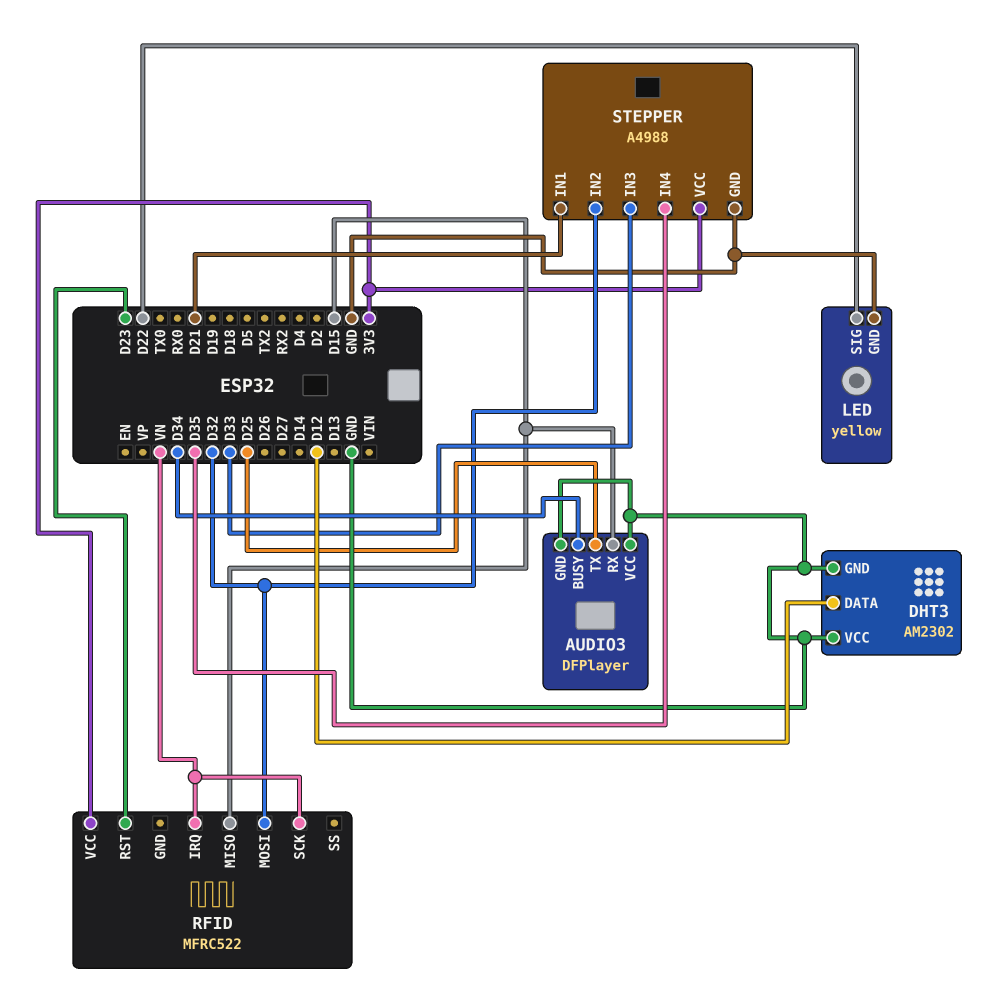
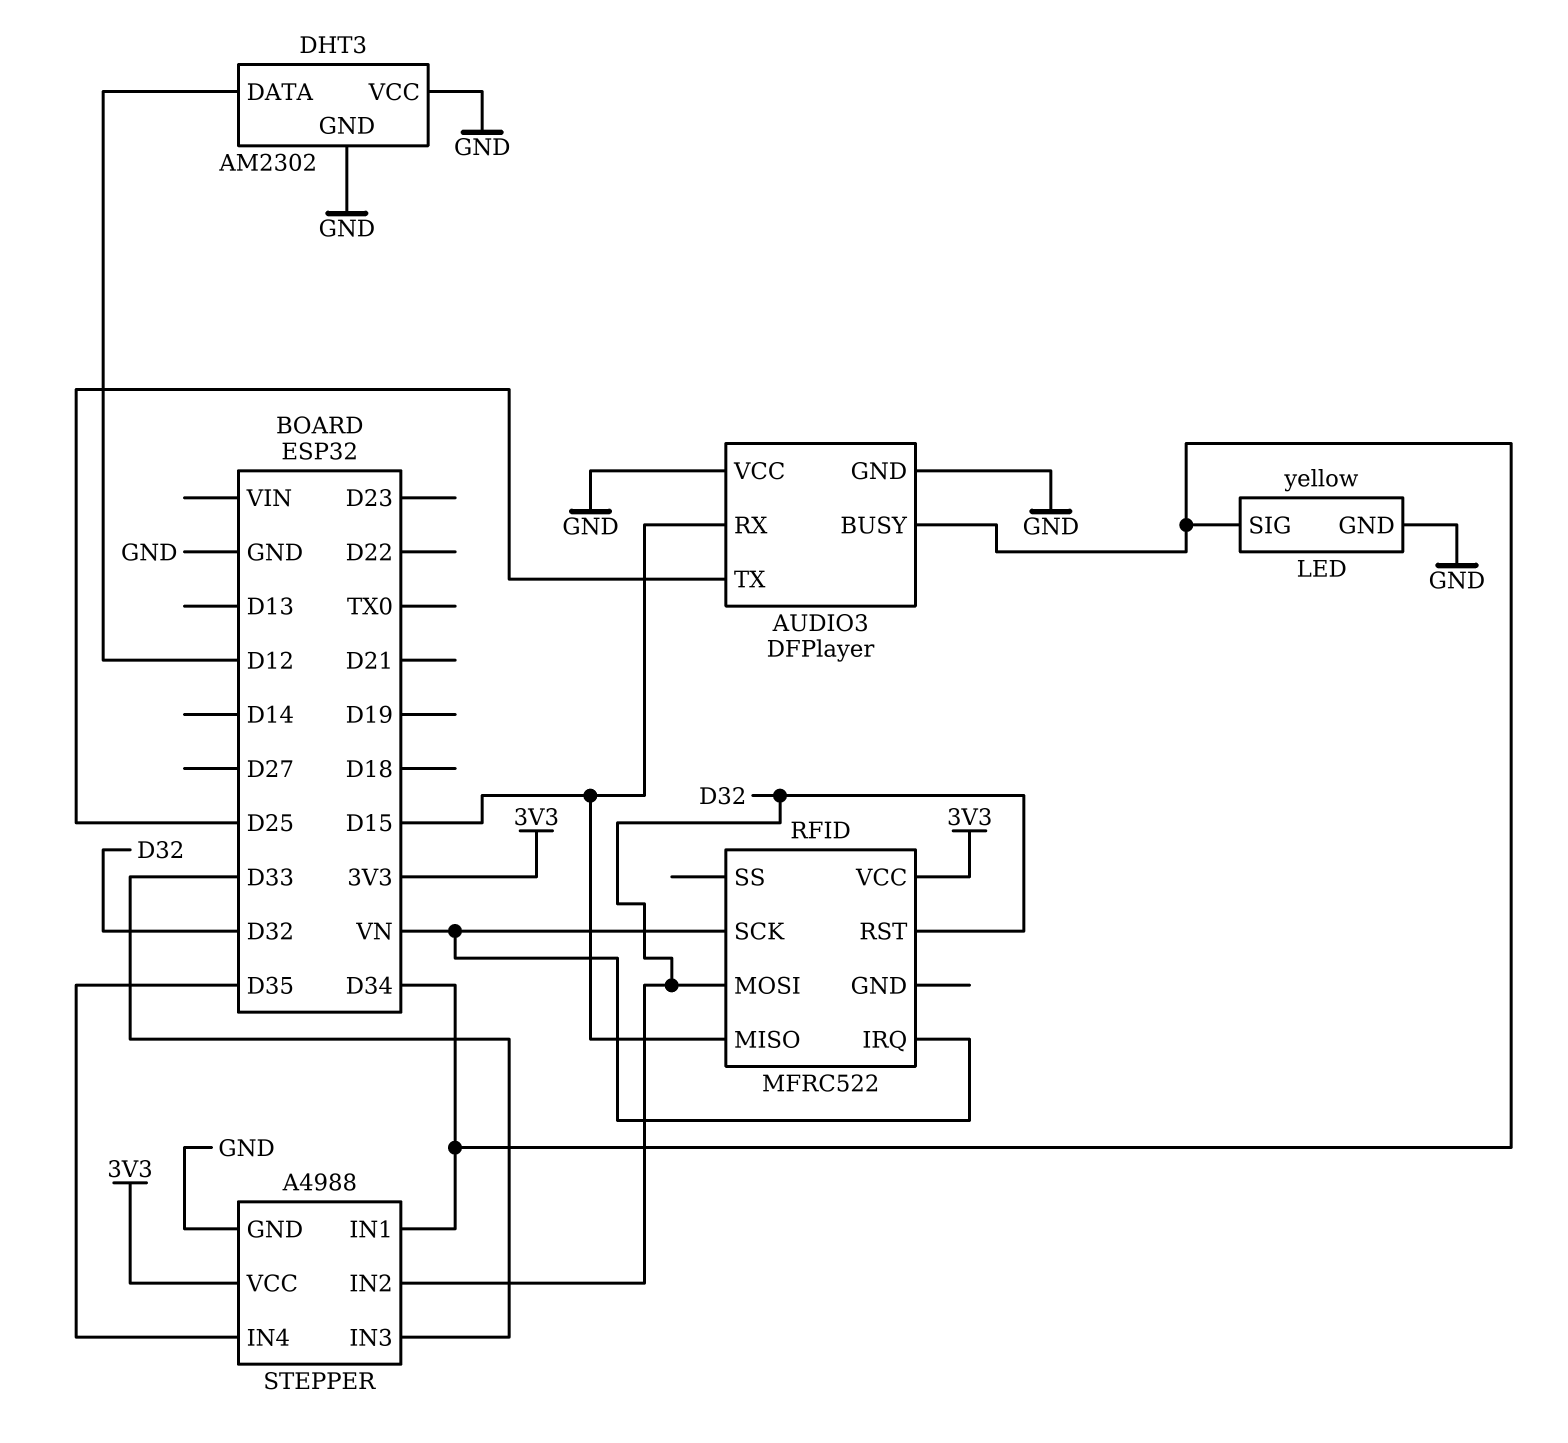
LED pin SIG: D22 -> D34
RFID pin RST: D23 -> D32
STEPPER pin IN1: D21 -> D34

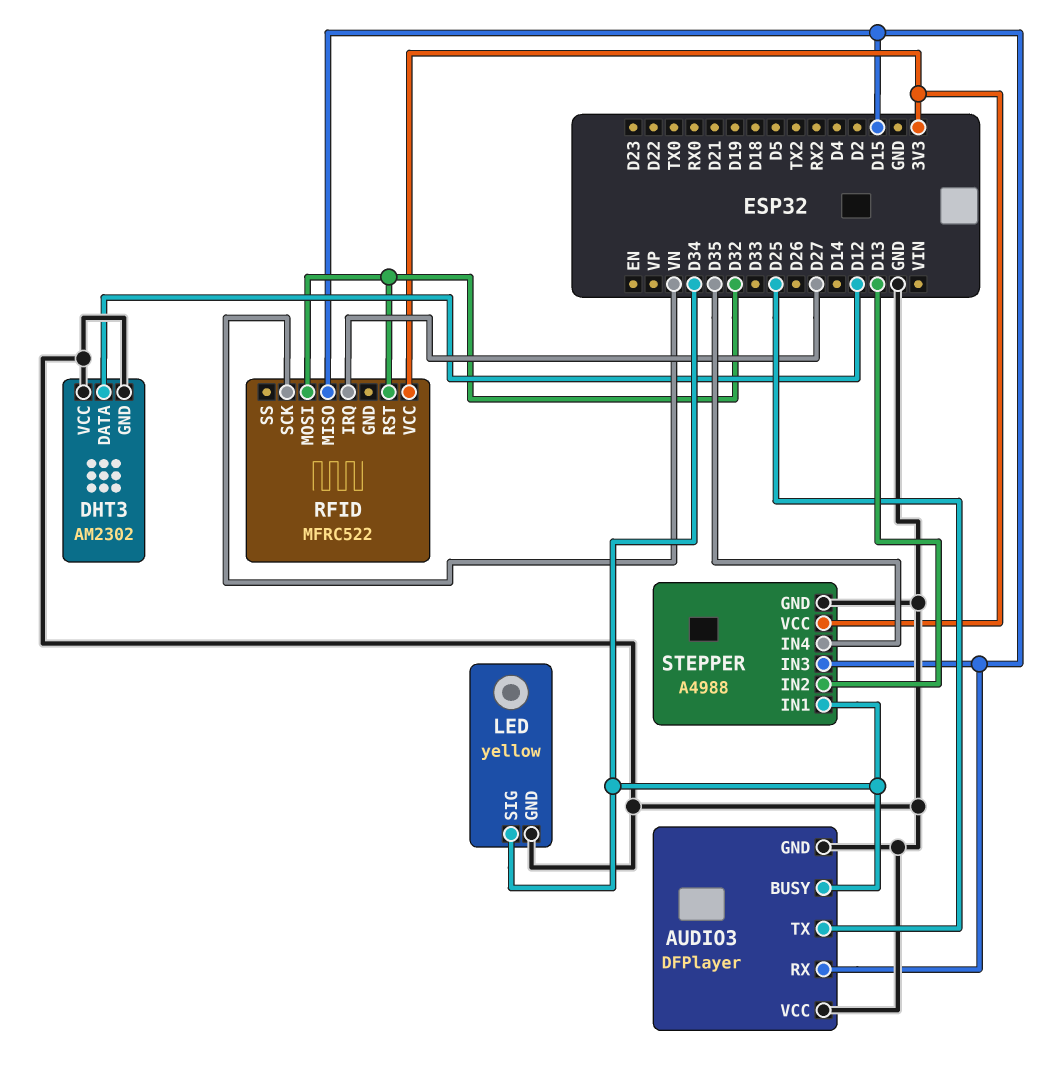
RFID pin IRQ: VN -> D27
STEPPER pin IN2: D32 -> D13
STEPPER pin IN3: D33 -> D15

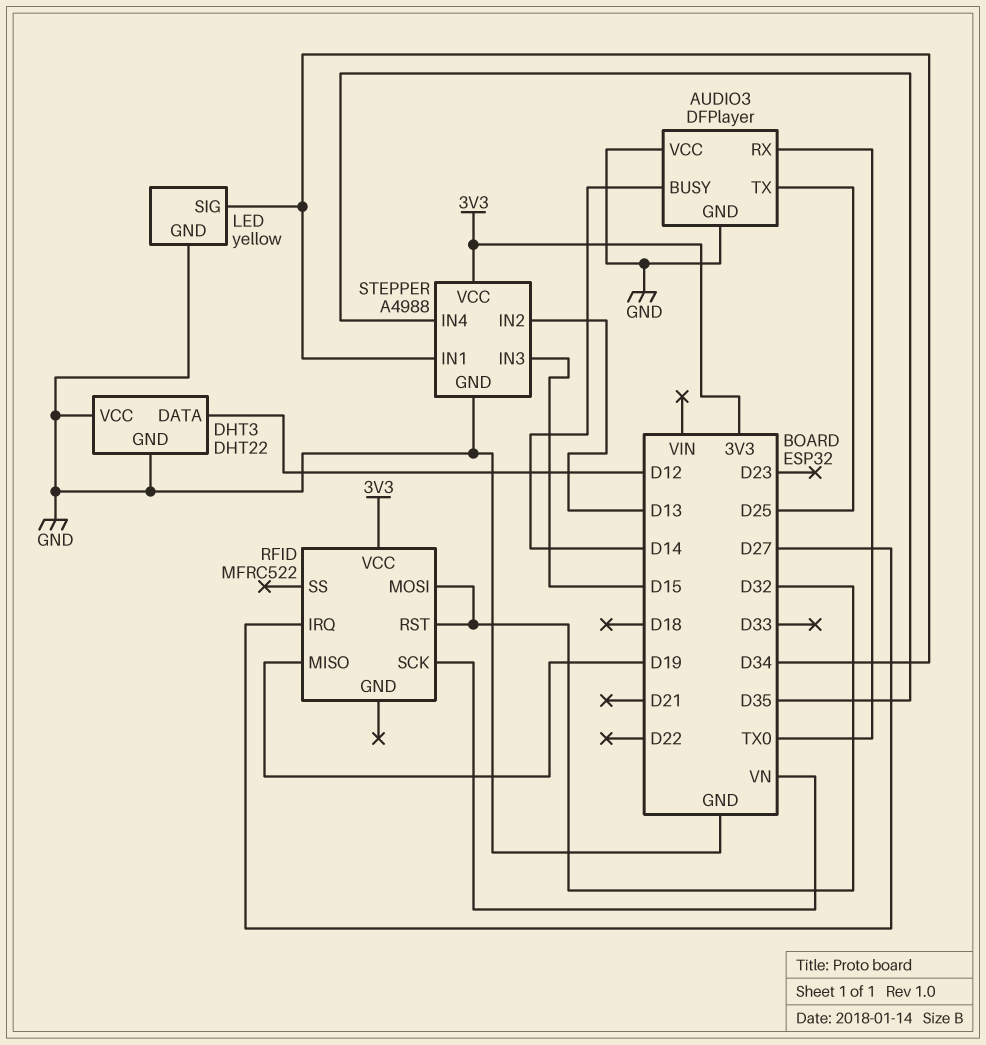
AUDIO3 pin BUSY: D34 -> D14
AUDIO3 pin RX: D15 -> TX0
DHT3: AM2302 -> DHT22
RFID pin MISO: D15 -> D19

